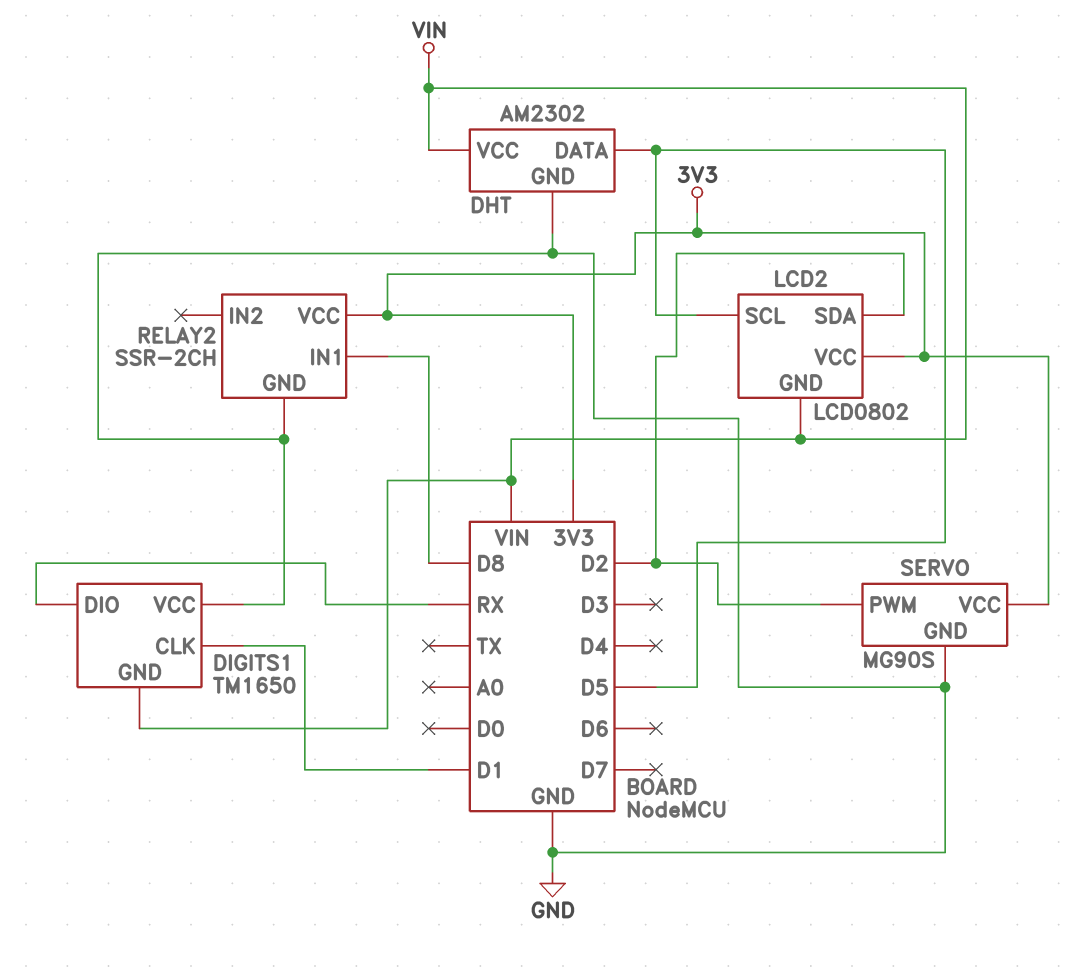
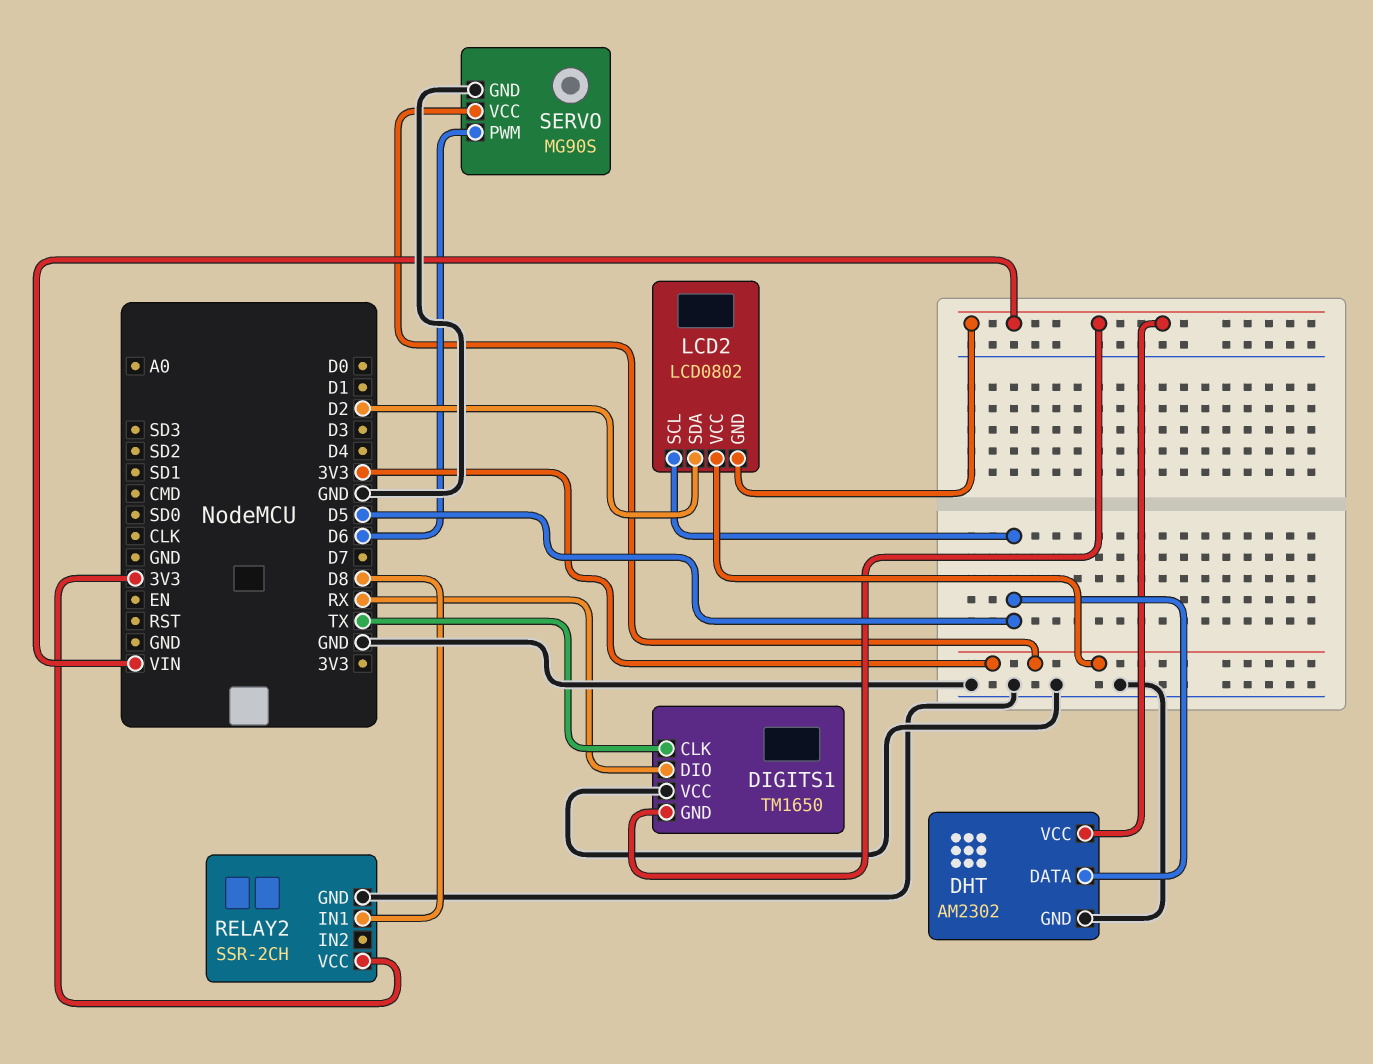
DIGITS1 pin CLK: D1 -> TX
SERVO pin PWM: D2 -> D6

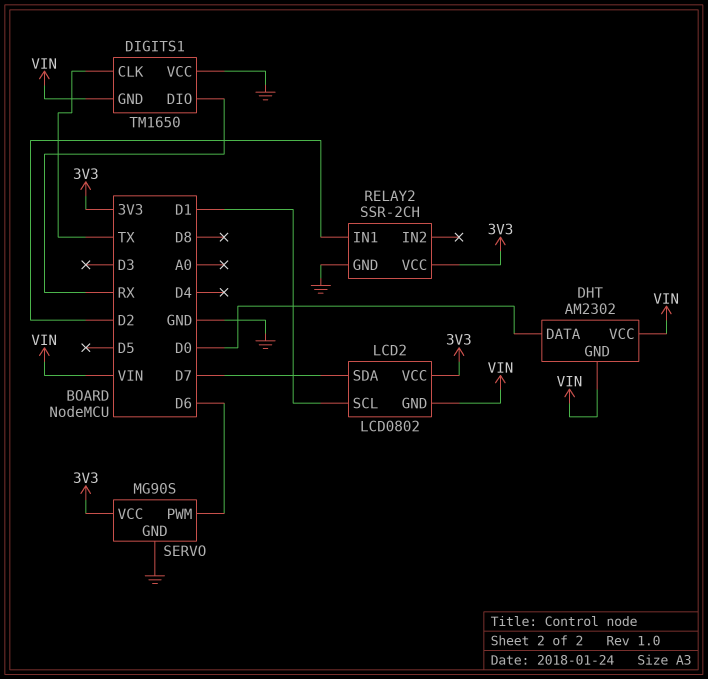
DHT pin DATA: D5 -> D0
DHT pin GND: GND -> VIN
LCD2 pin SCL: D5 -> D1
LCD2 pin SDA: D2 -> D7
RELAY2 pin IN1: D8 -> D2

